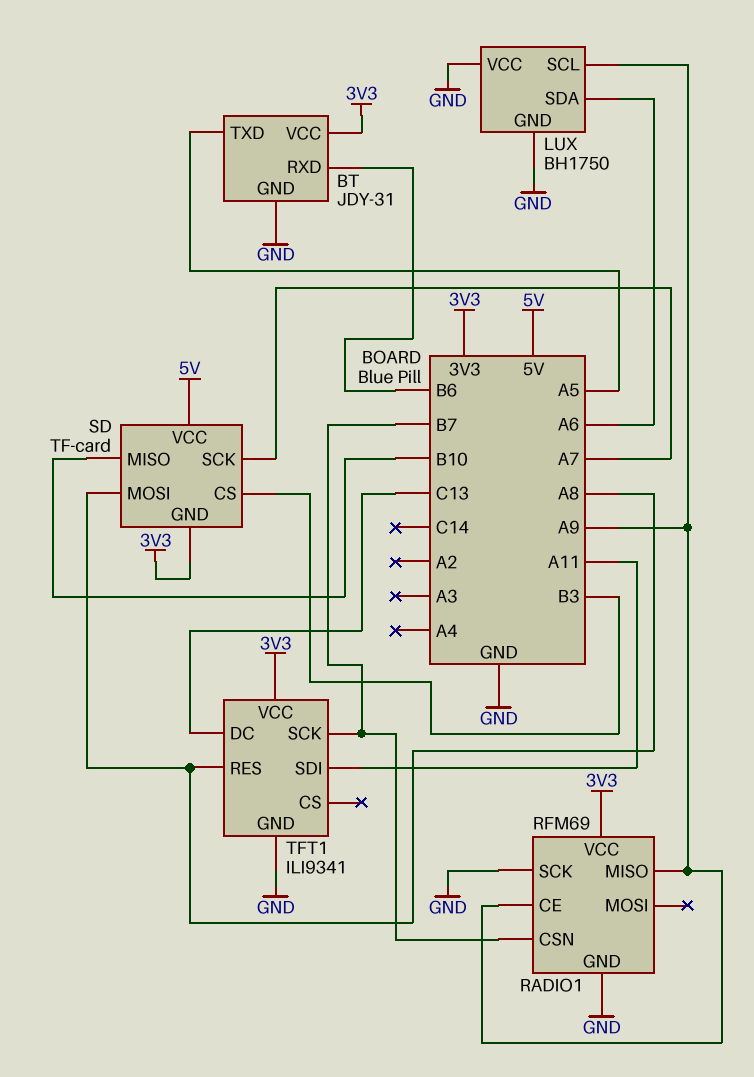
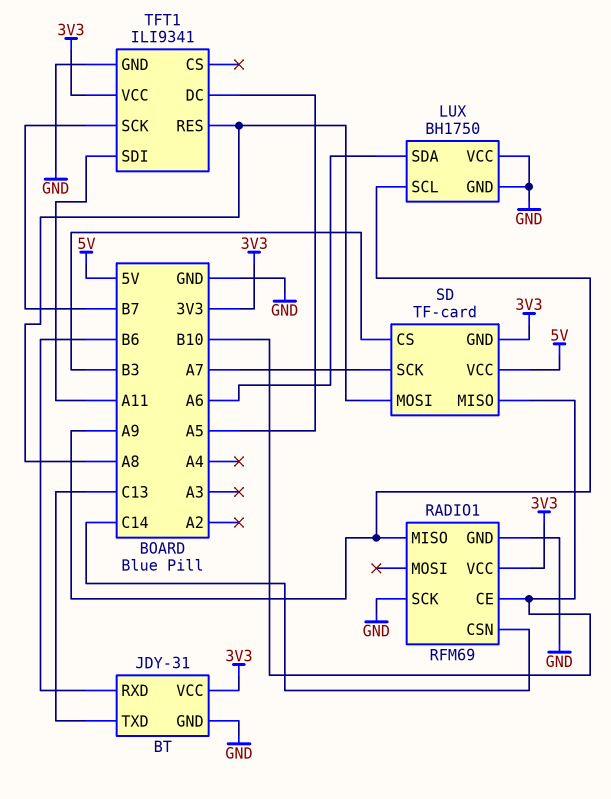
BT pin TXD: A5 -> C13
RADIO1 pin CE: A9 -> B10
RADIO1 pin CSN: B7 -> C14
TFT1 pin DC: C13 -> A5

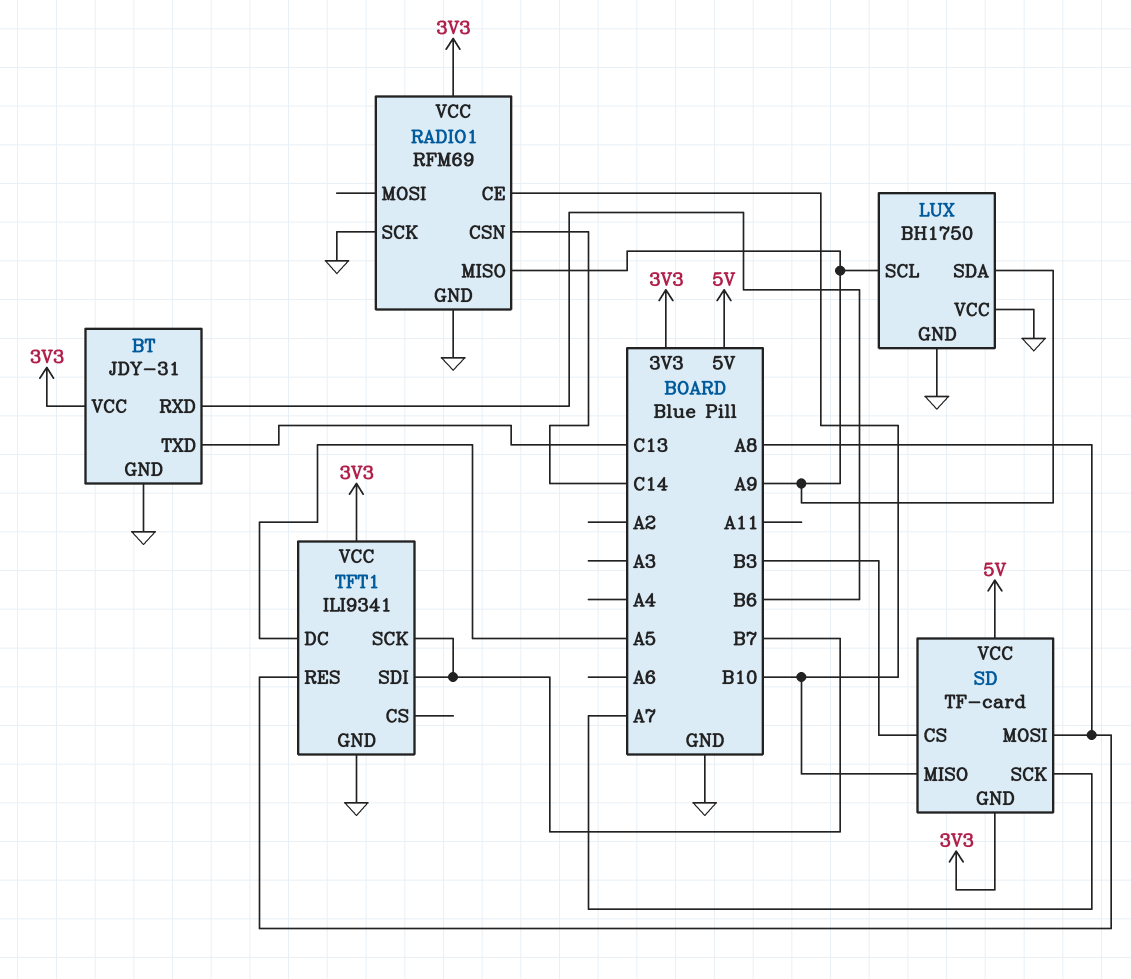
LUX pin SDA: A6 -> A9
TFT1 pin SDI: A11 -> B7

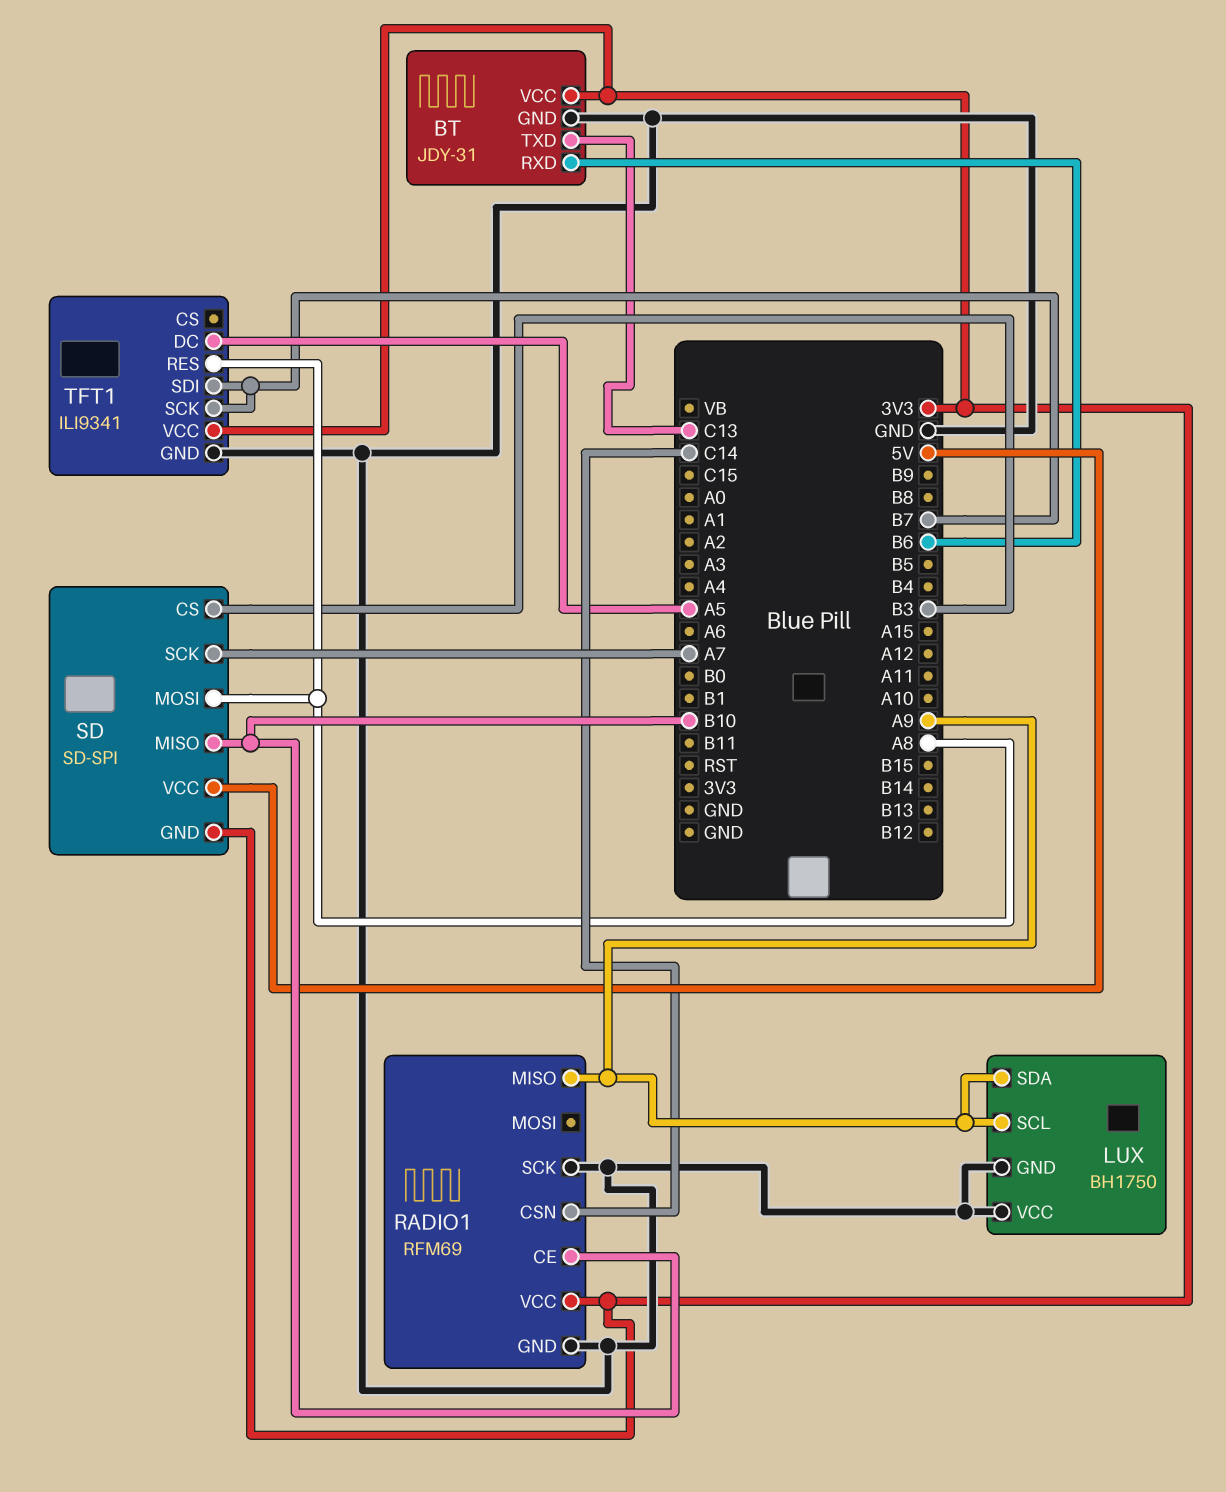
SD: TF-card -> SD-SPI

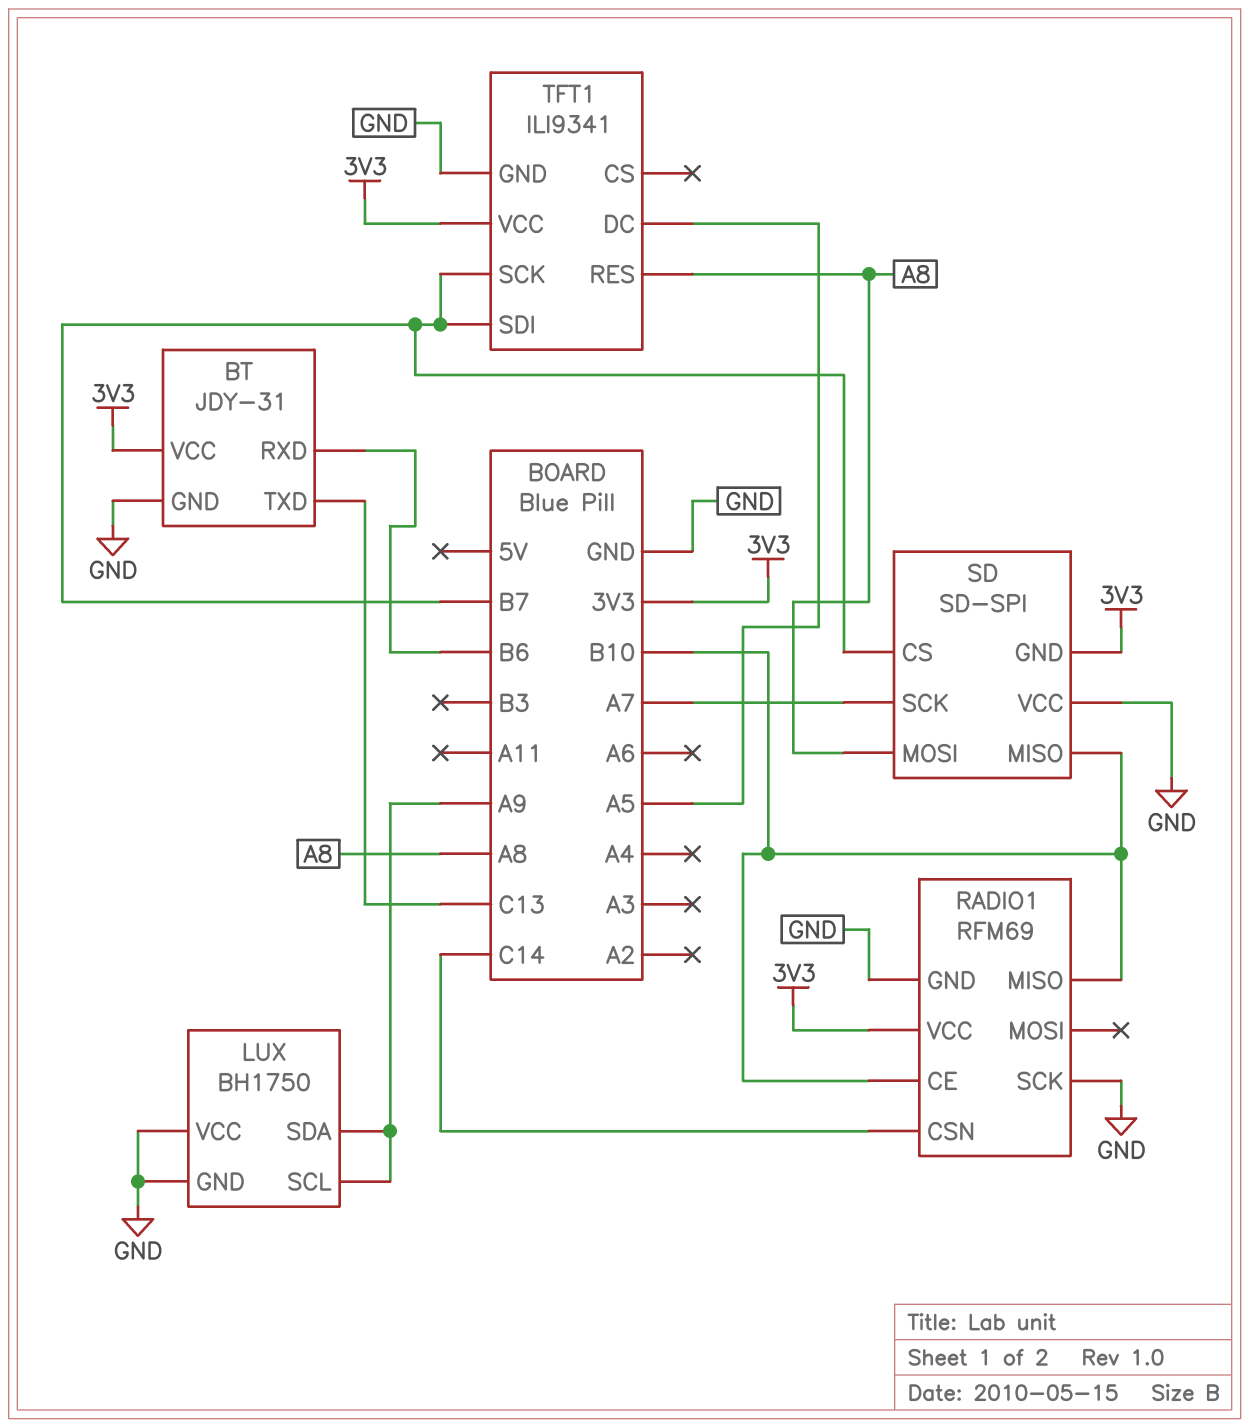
RADIO1 pin MISO: A9 -> B10
SD pin CS: B3 -> B7
SD pin VCC: 5V -> GND

